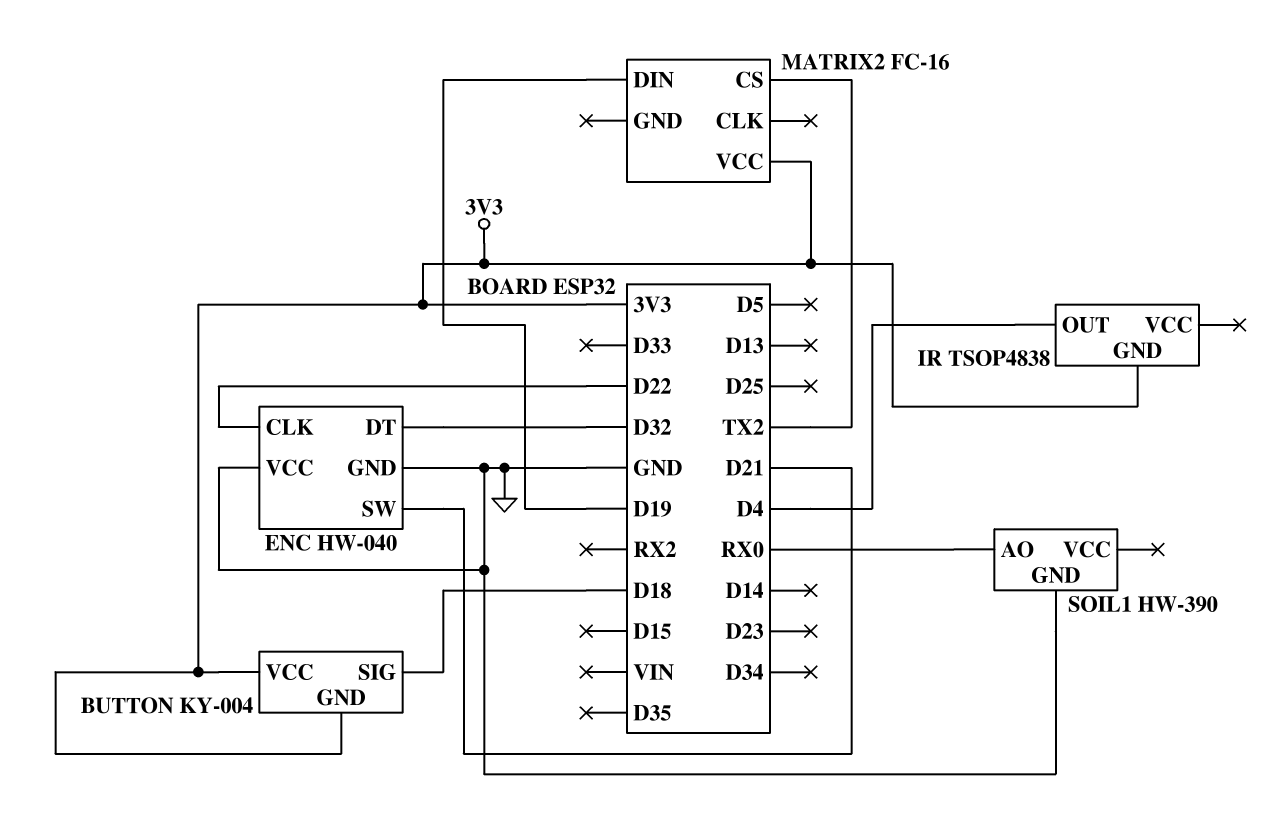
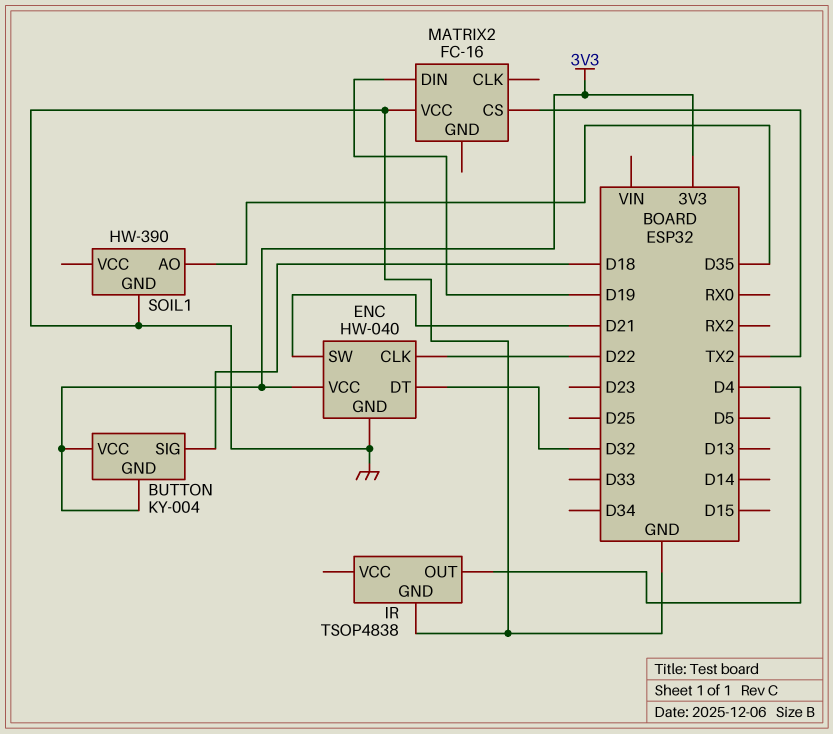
ENC pin VCC: GND -> 3V3
IR pin GND: 3V3 -> GND
MATRIX2 pin VCC: 3V3 -> GND
SOIL1 pin AO: RX0 -> D35

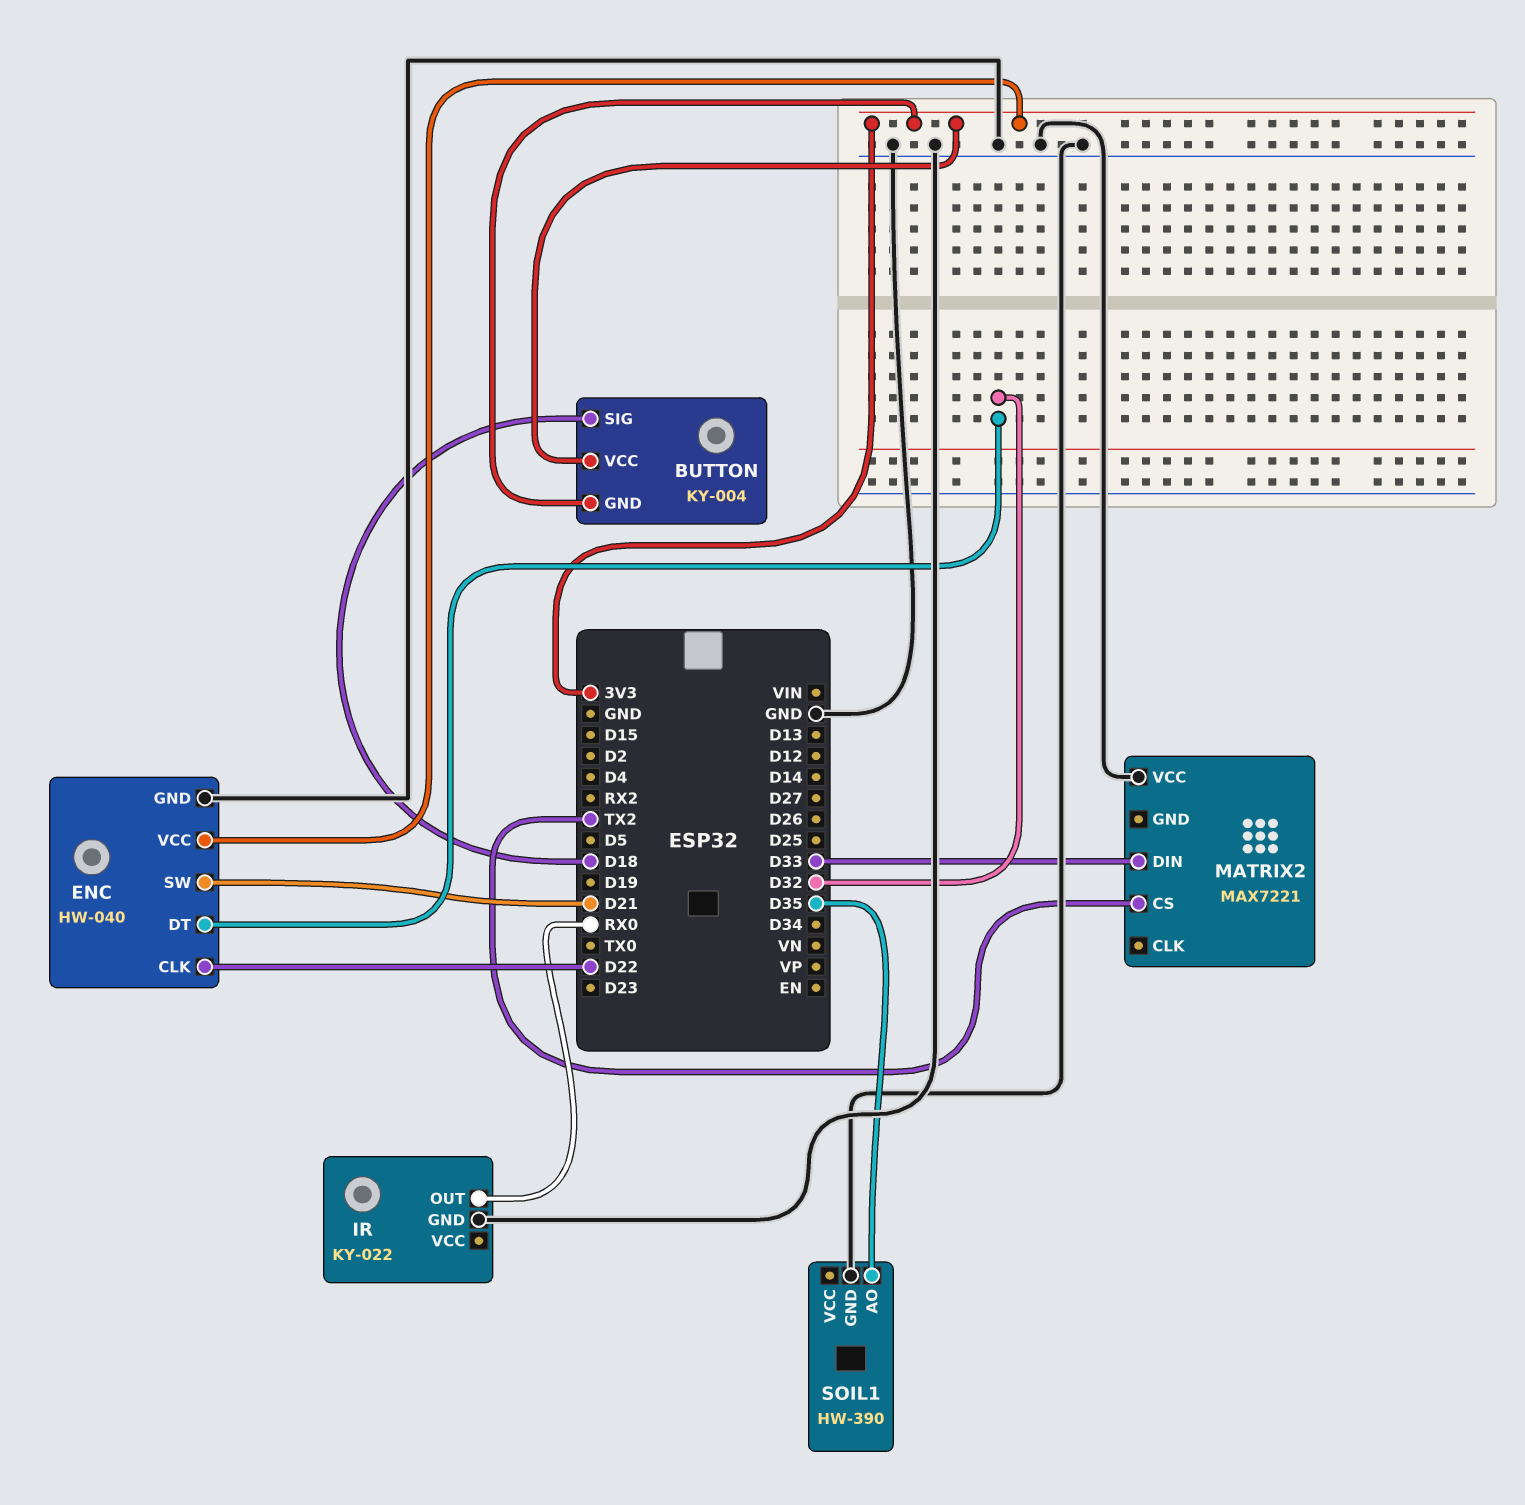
IR: TSOP4838 -> KY-022
IR pin OUT: D4 -> RX0
MATRIX2: FC-16 -> MAX7221
MATRIX2 pin DIN: D19 -> D33

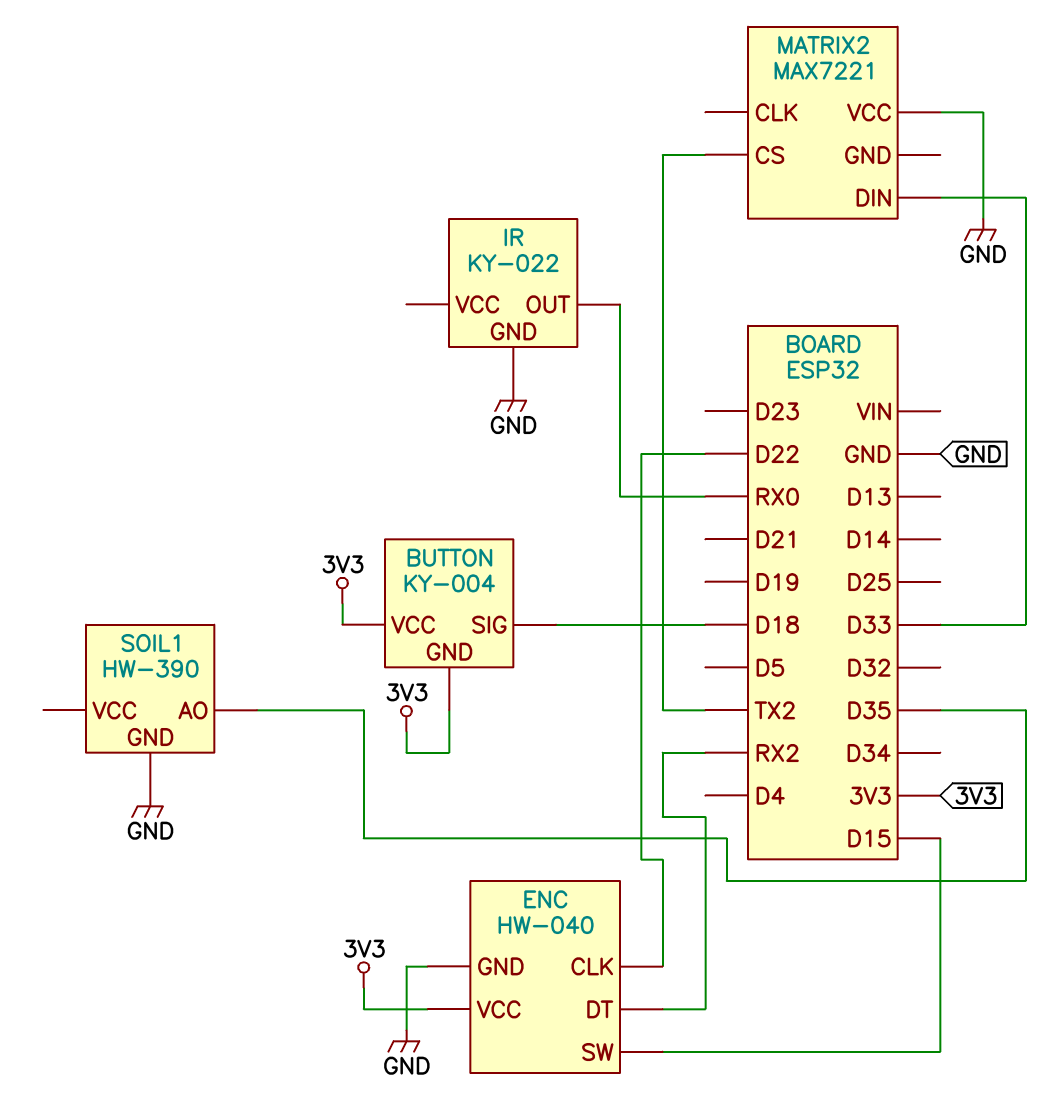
ENC pin DT: D32 -> RX2
ENC pin SW: D21 -> D15

